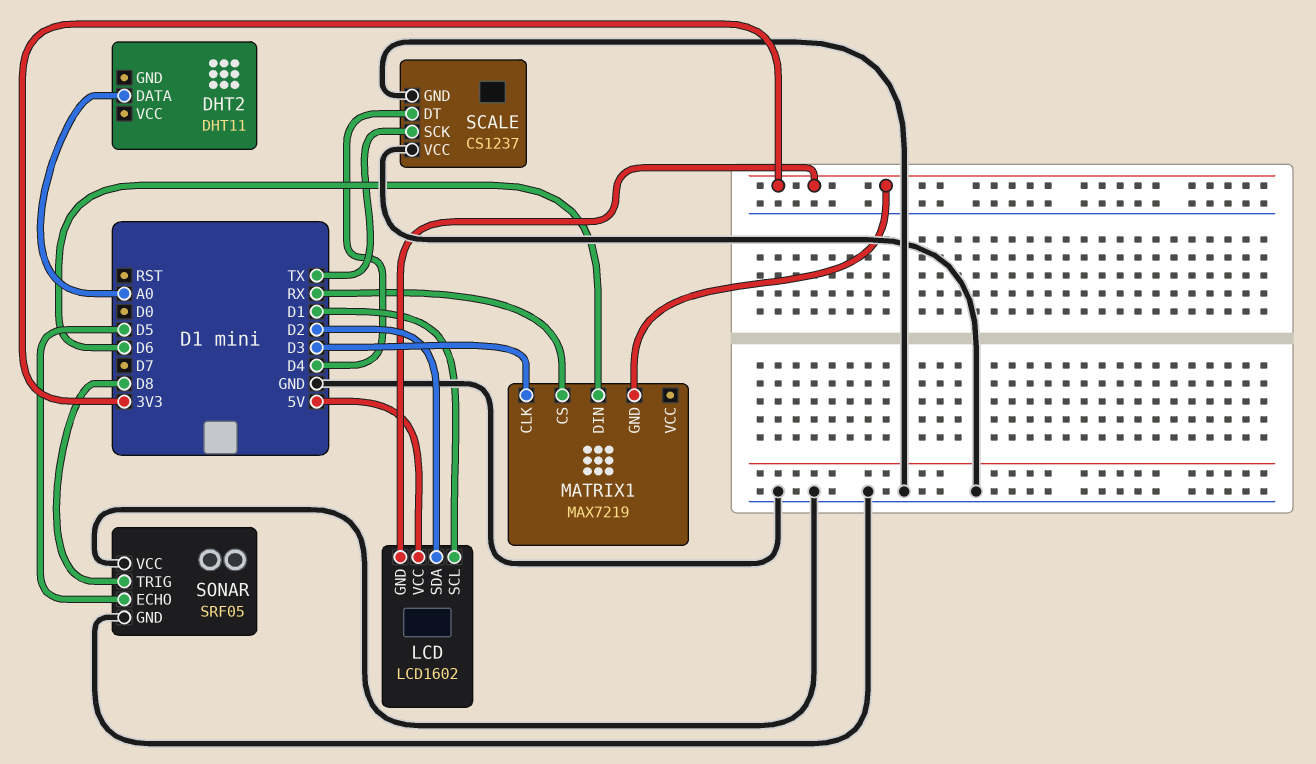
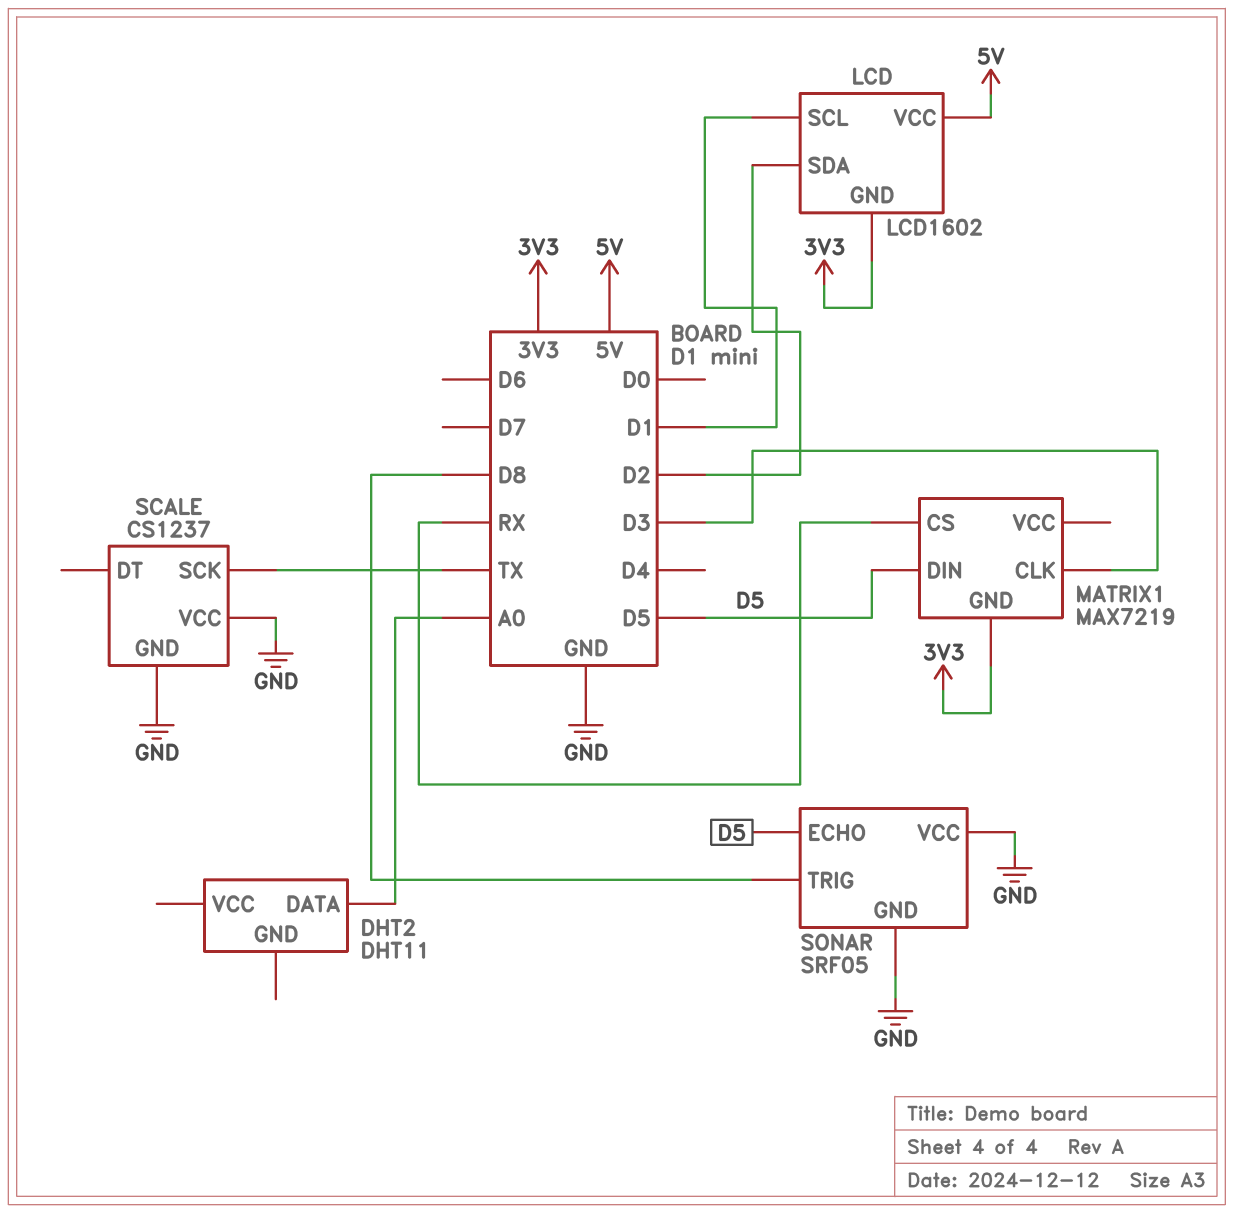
MATRIX1 pin DIN: D6 -> D5
SCALE pin DT: D4 -> none

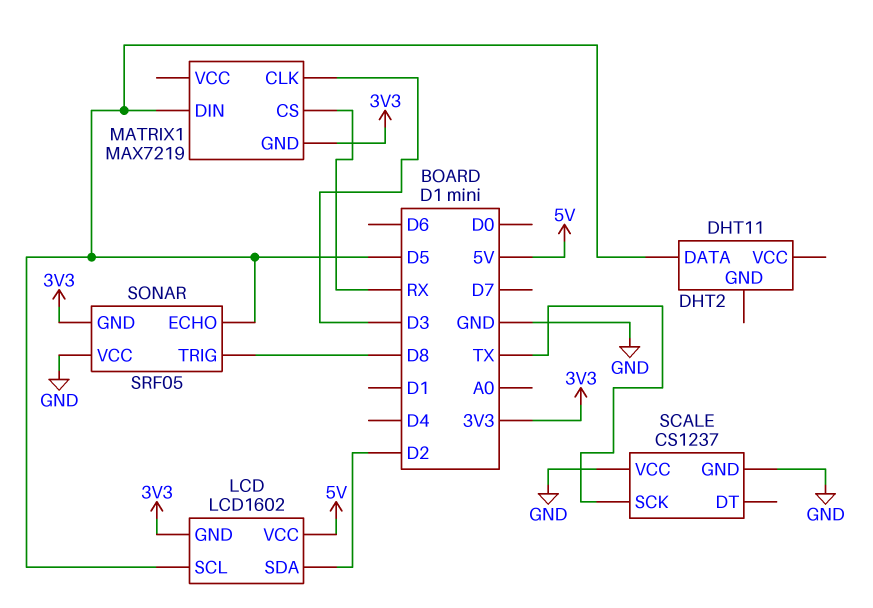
DHT2 pin DATA: A0 -> D5
LCD pin SCL: D1 -> D5
SONAR pin GND: GND -> 3V3

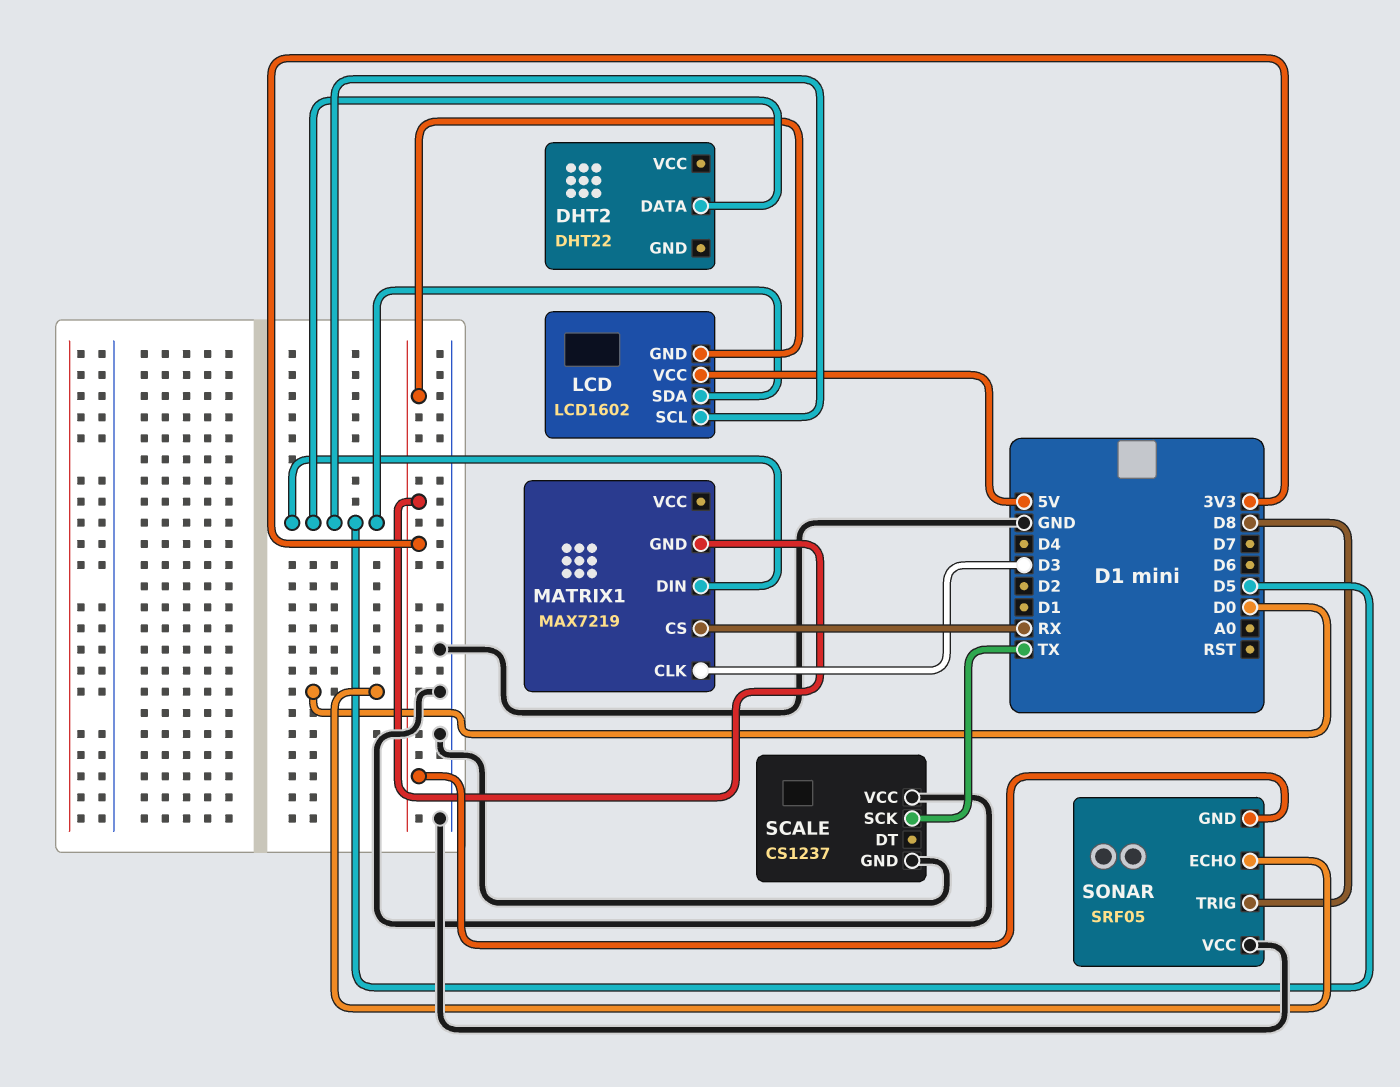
DHT2: DHT11 -> DHT22
LCD pin SDA: D2 -> D5
SONAR pin ECHO: D5 -> D0

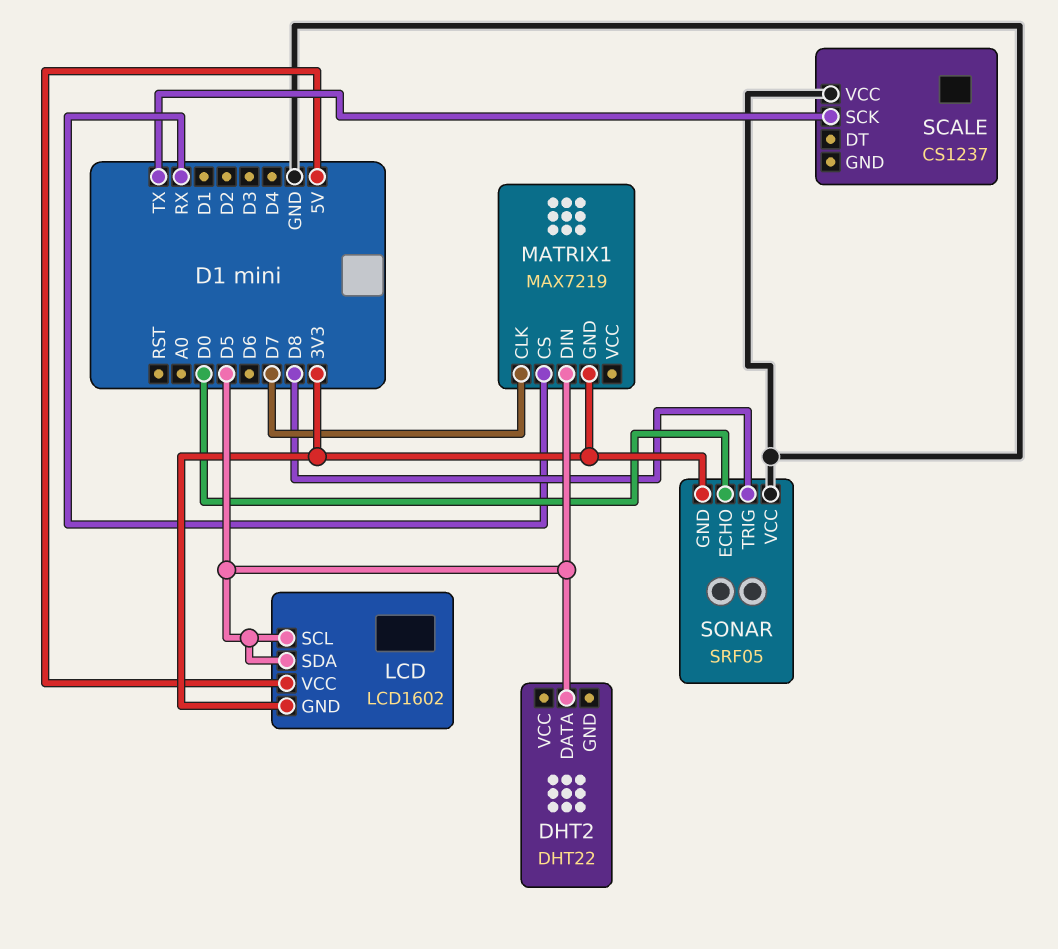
MATRIX1 pin CLK: D3 -> D7
SCALE pin GND: GND -> none

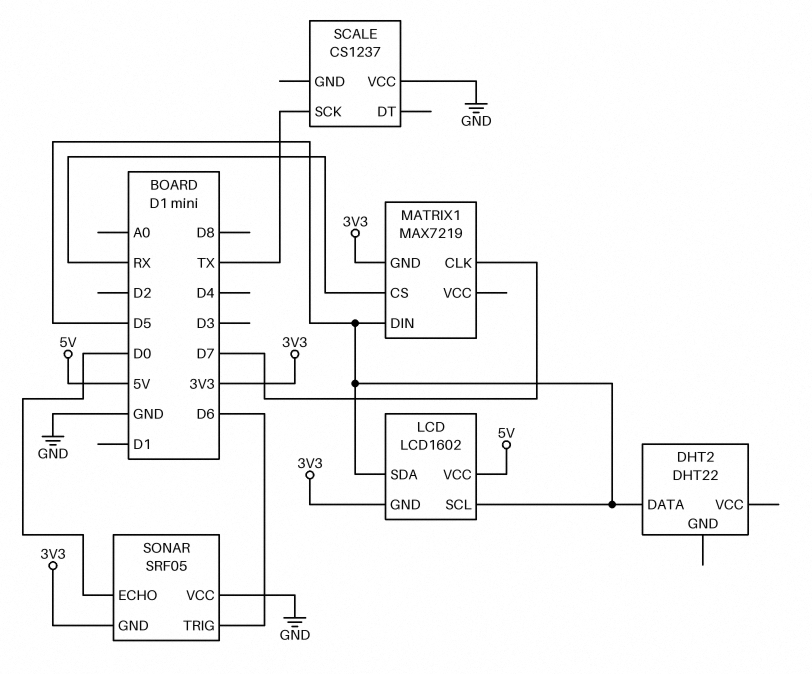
SONAR pin TRIG: D8 -> D6

